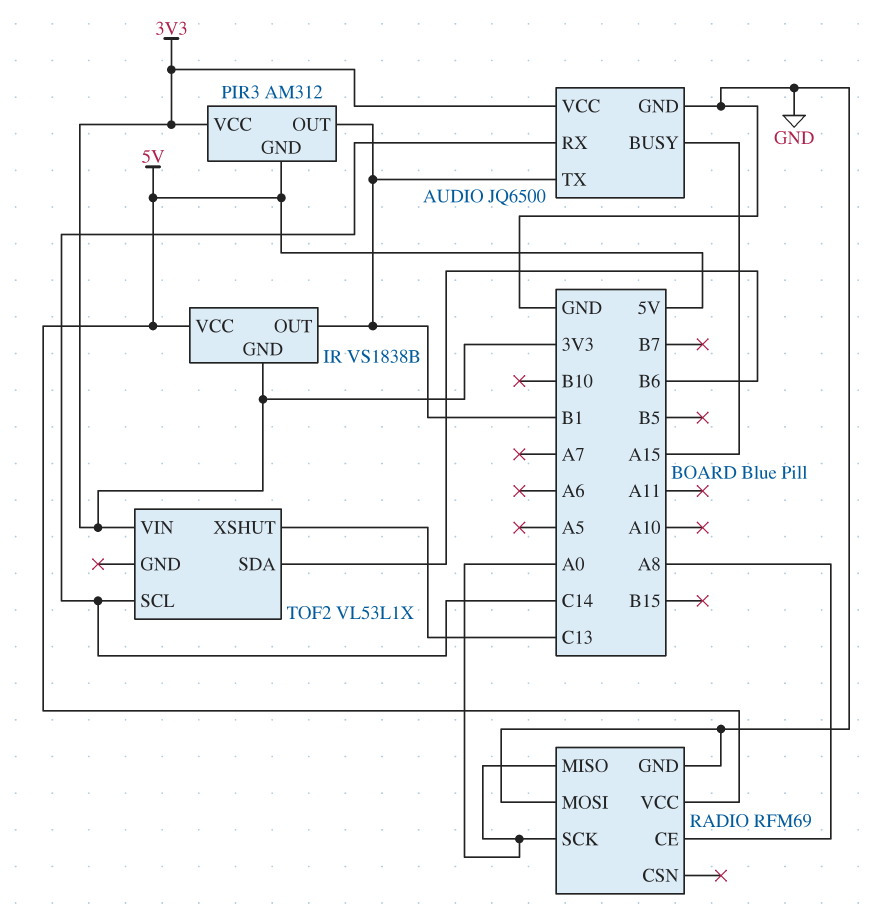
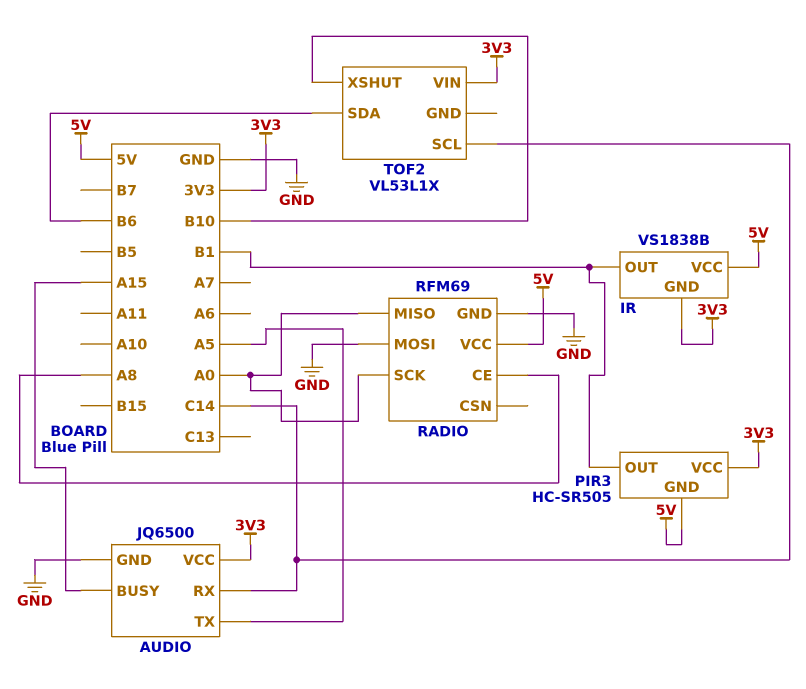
AUDIO pin TX: B1 -> A5
PIR3: AM312 -> HC-SR505
TOF2 pin XSHUT: C13 -> B10

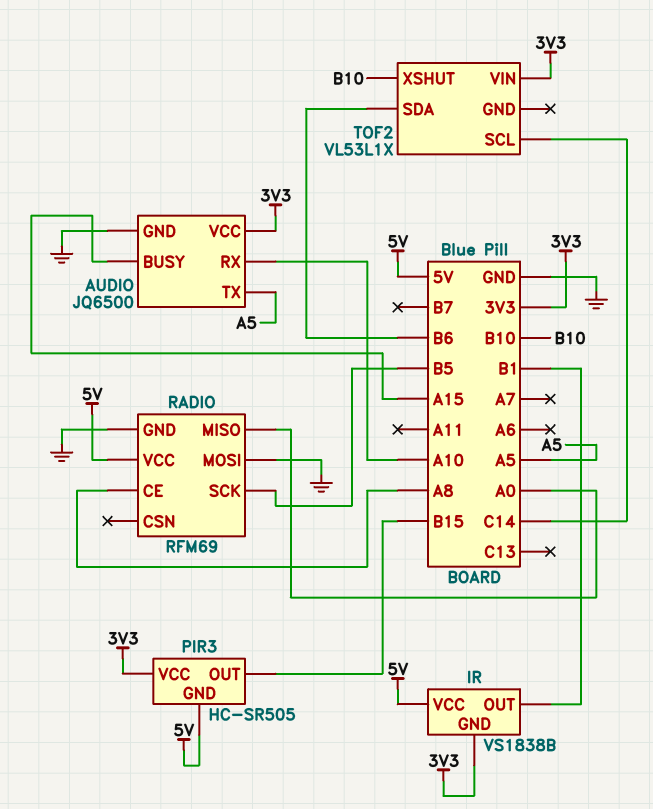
AUDIO pin RX: C14 -> A10
PIR3 pin OUT: B1 -> B15
RADIO pin SCK: A0 -> B5

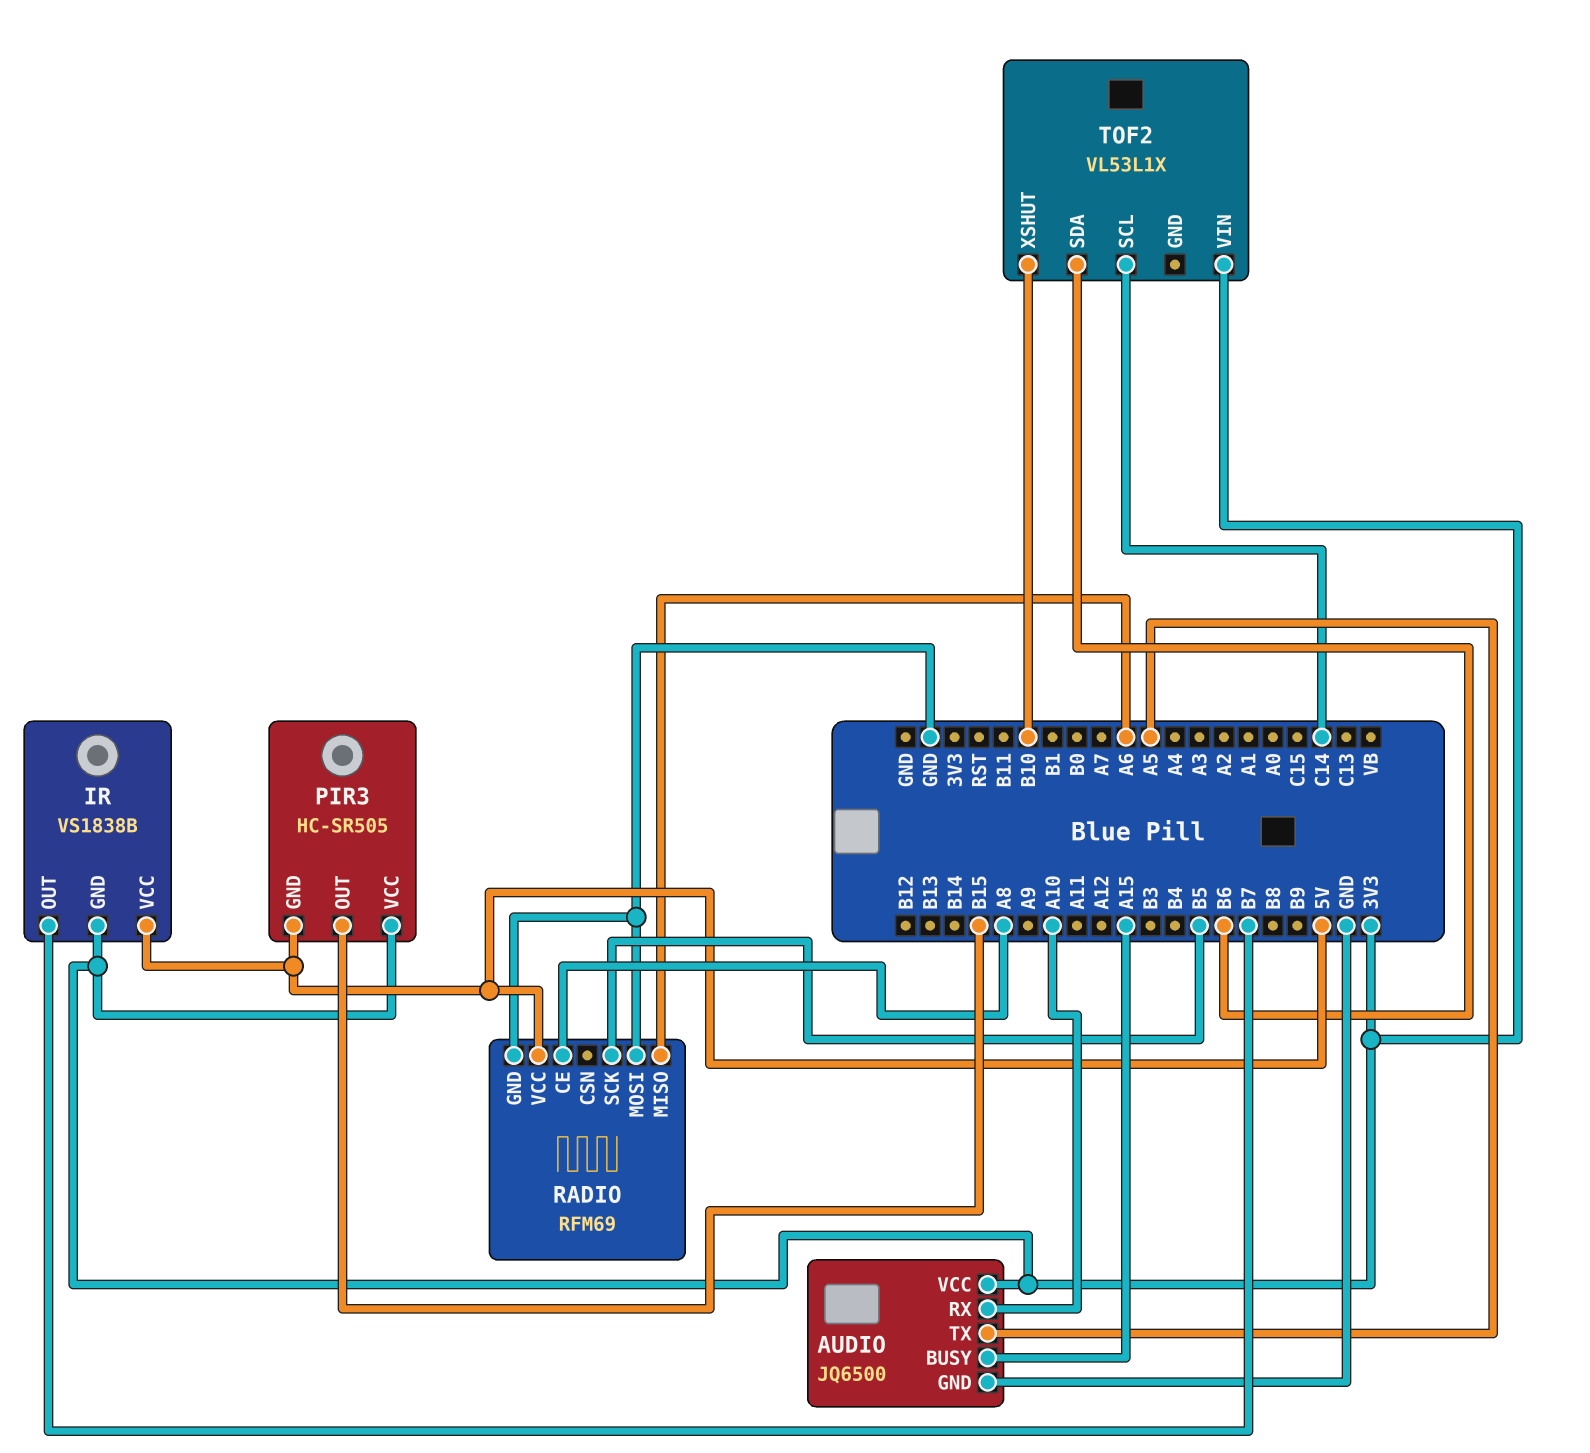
IR pin OUT: B1 -> B7
RADIO pin MISO: A0 -> A6

